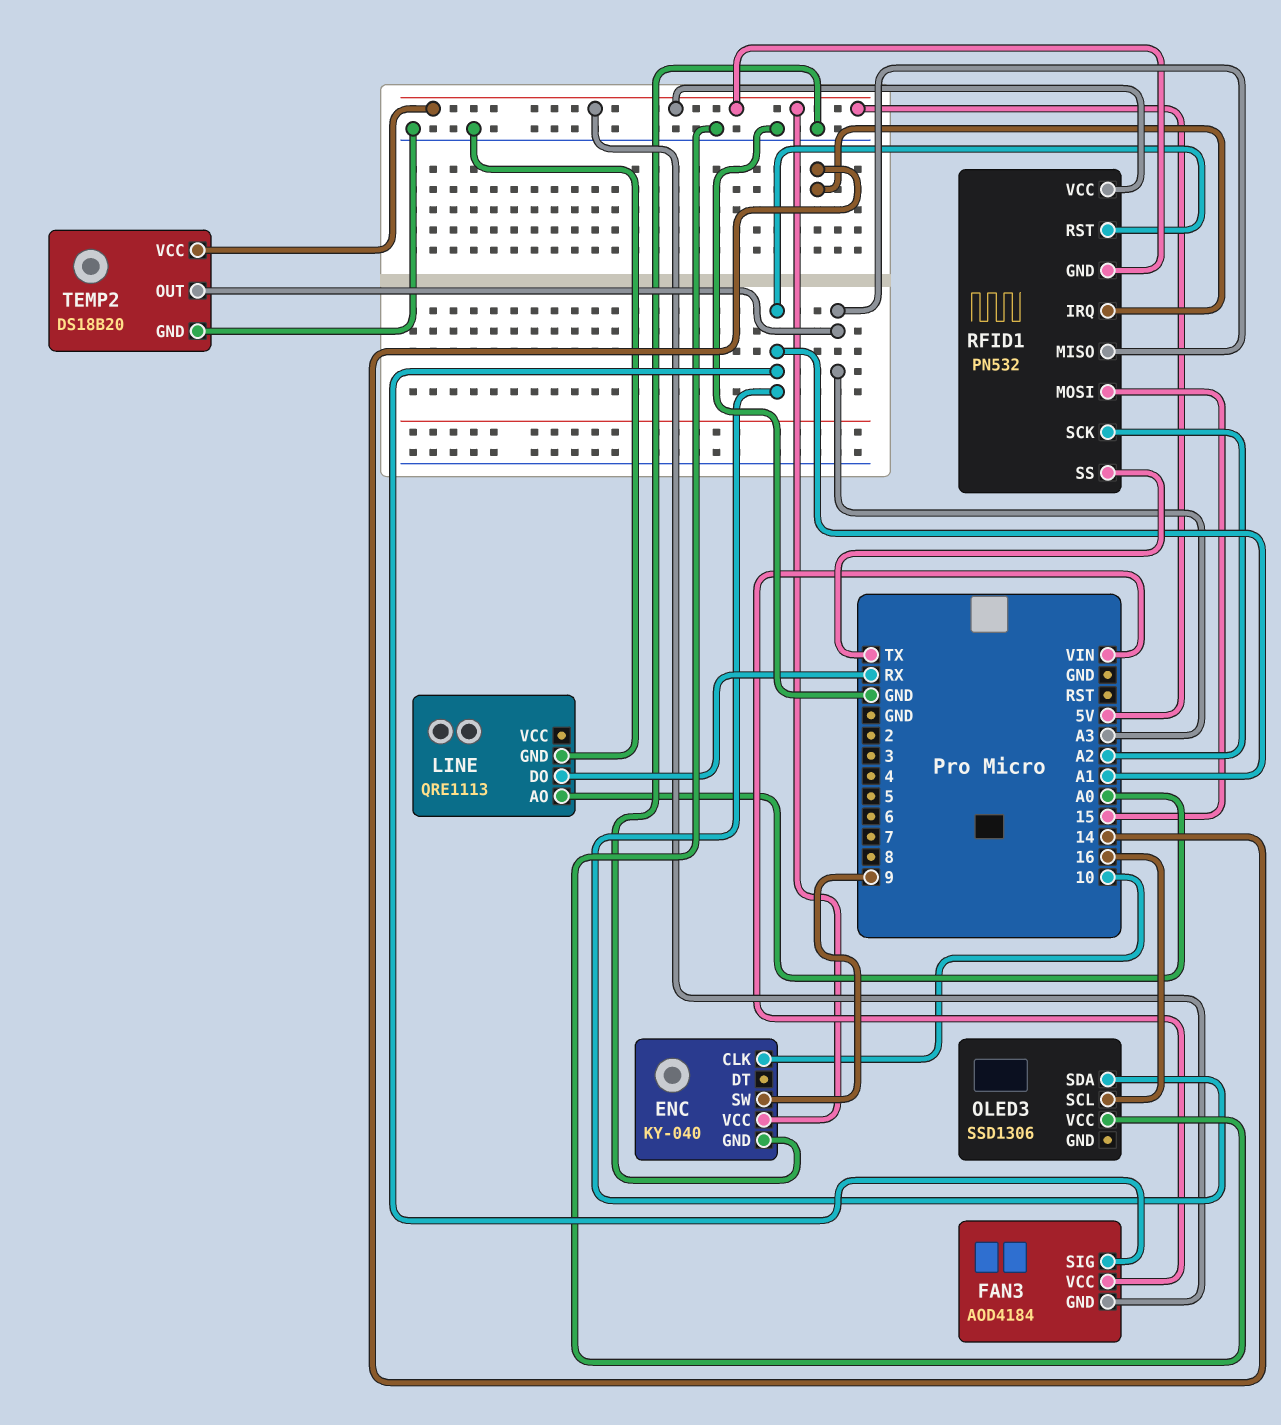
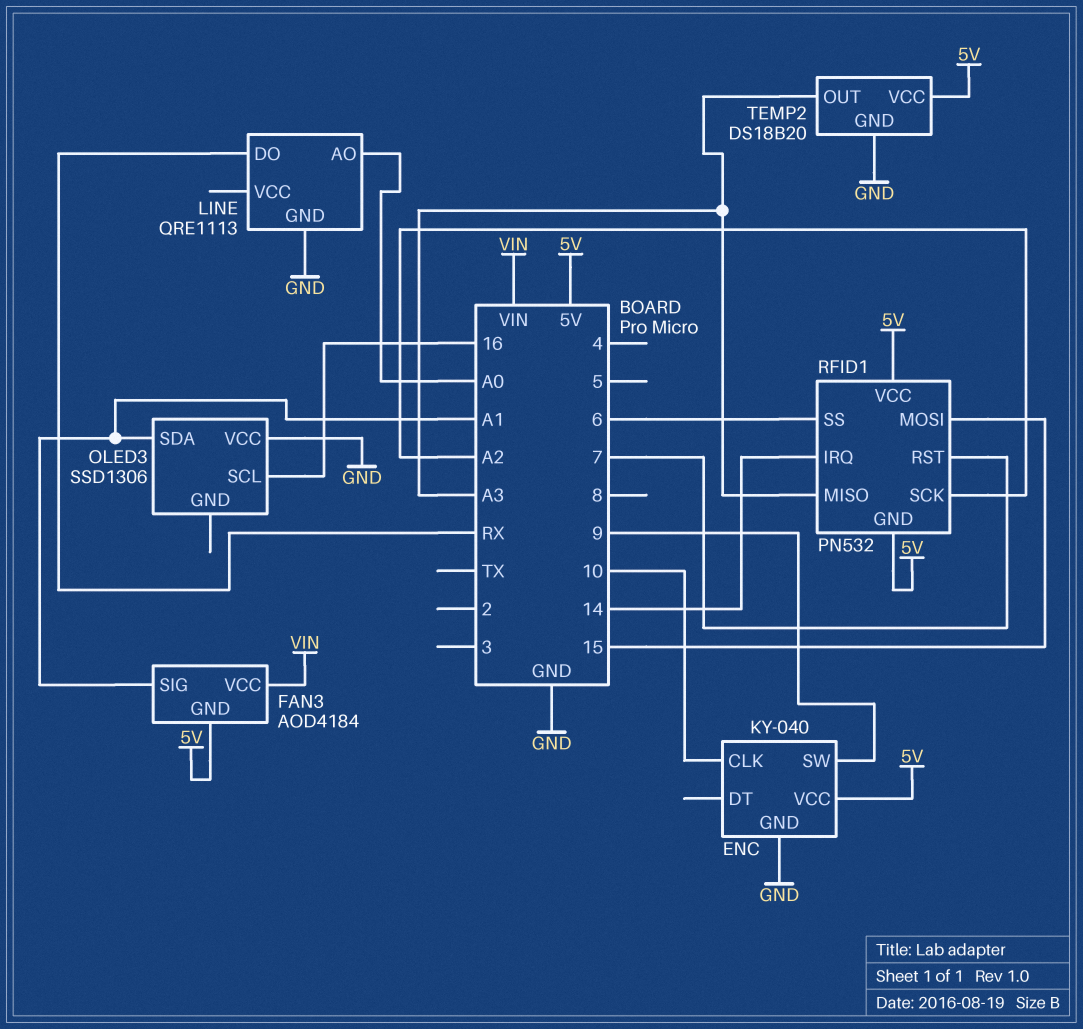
RFID1 pin RST: A1 -> 7
RFID1 pin SS: TX -> 6

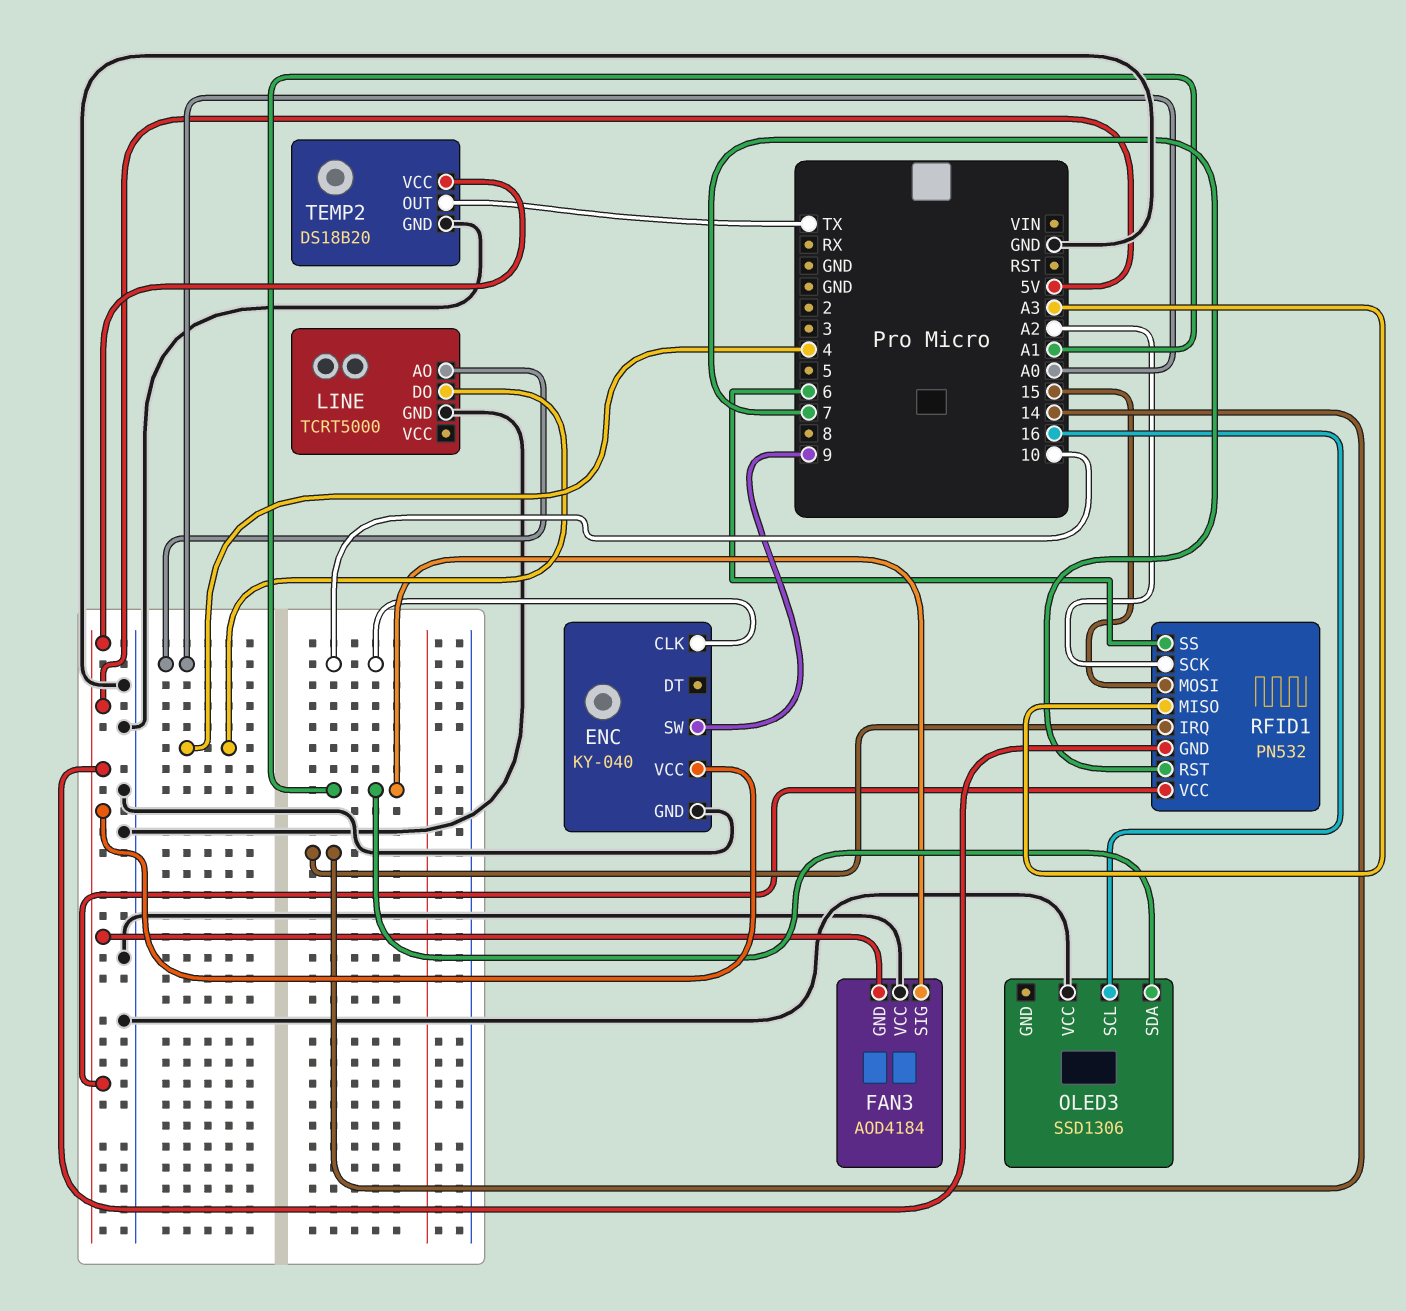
FAN3 pin VCC: VIN -> GND
LINE: QRE1113 -> TCRT5000
LINE pin DO: RX -> 4
TEMP2 pin OUT: A3 -> TX

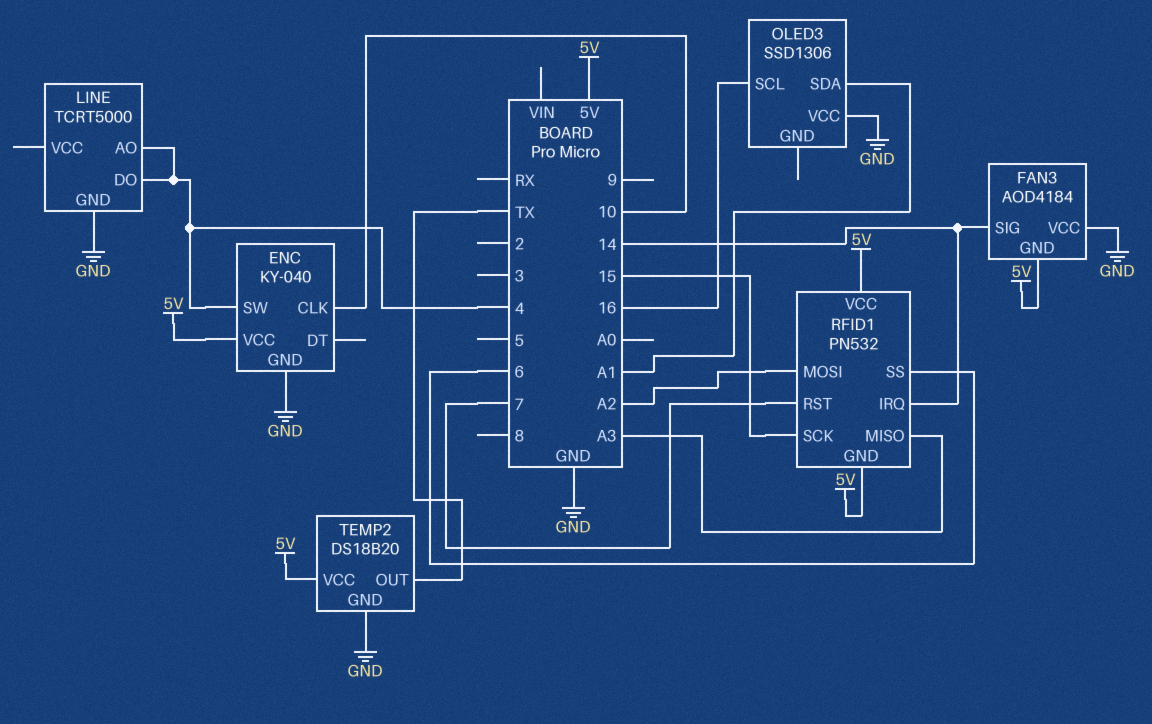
ENC pin SW: 9 -> 4
FAN3 pin SIG: A1 -> 14
LINE pin AO: A0 -> 4
RFID1 pin MOSI: 15 -> A2
RFID1 pin SCK: A2 -> 15

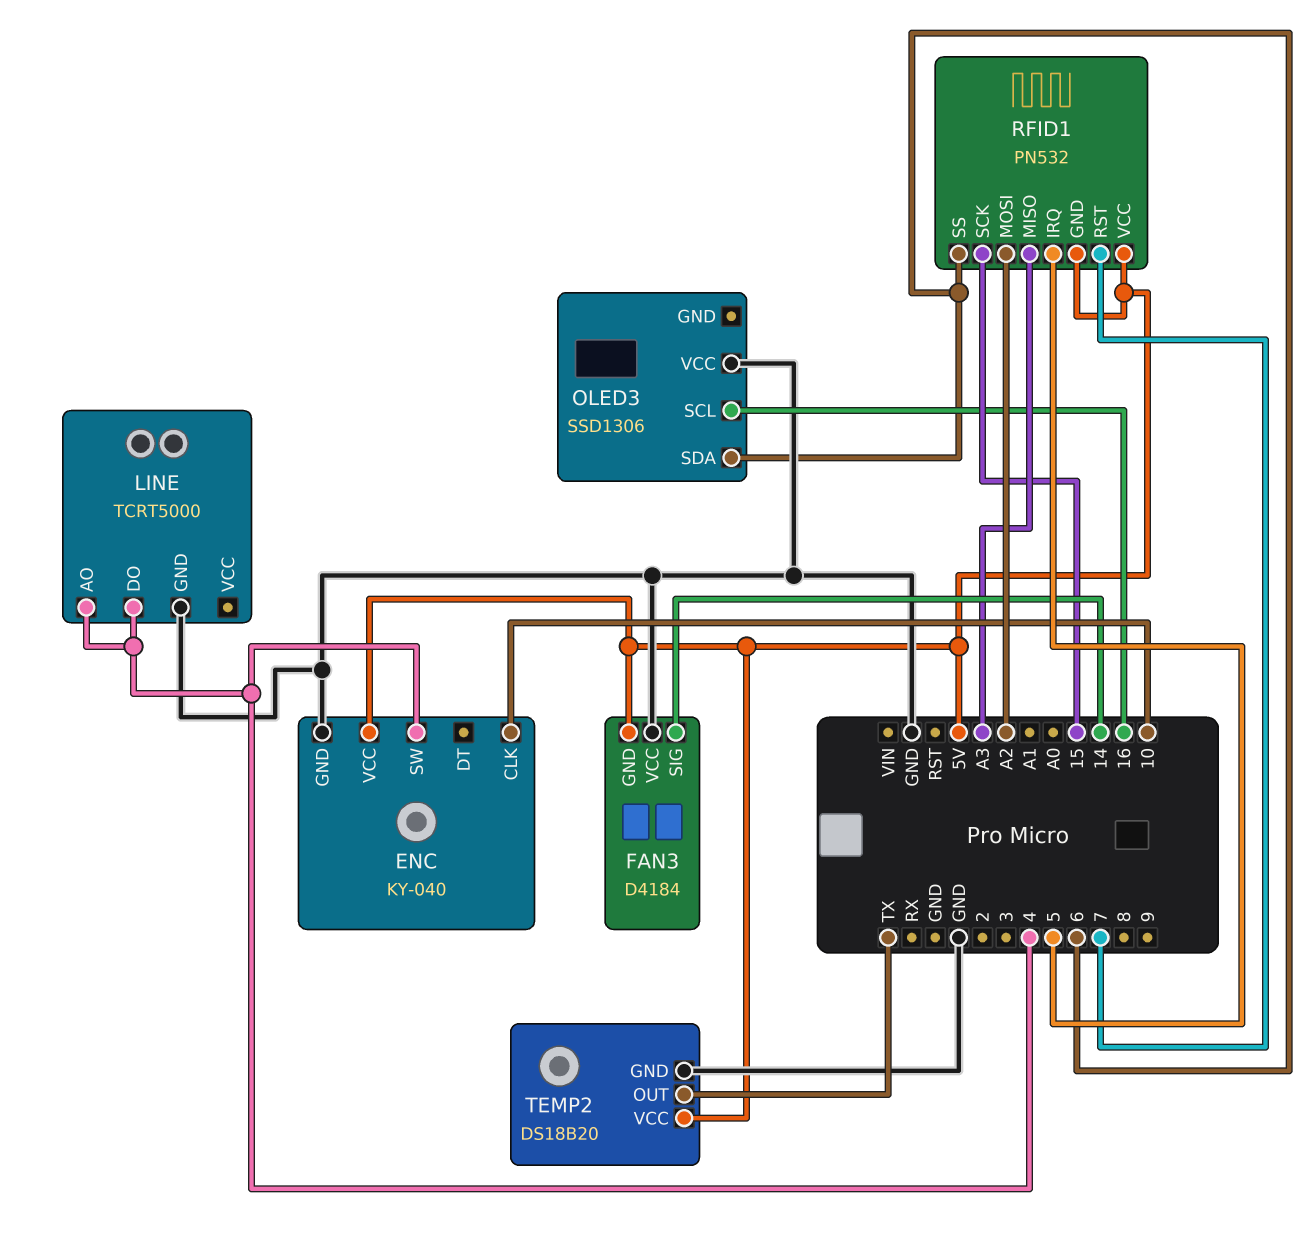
FAN3: AOD4184 -> D4184
OLED3 pin SDA: A1 -> 6
RFID1 pin IRQ: 14 -> 5

